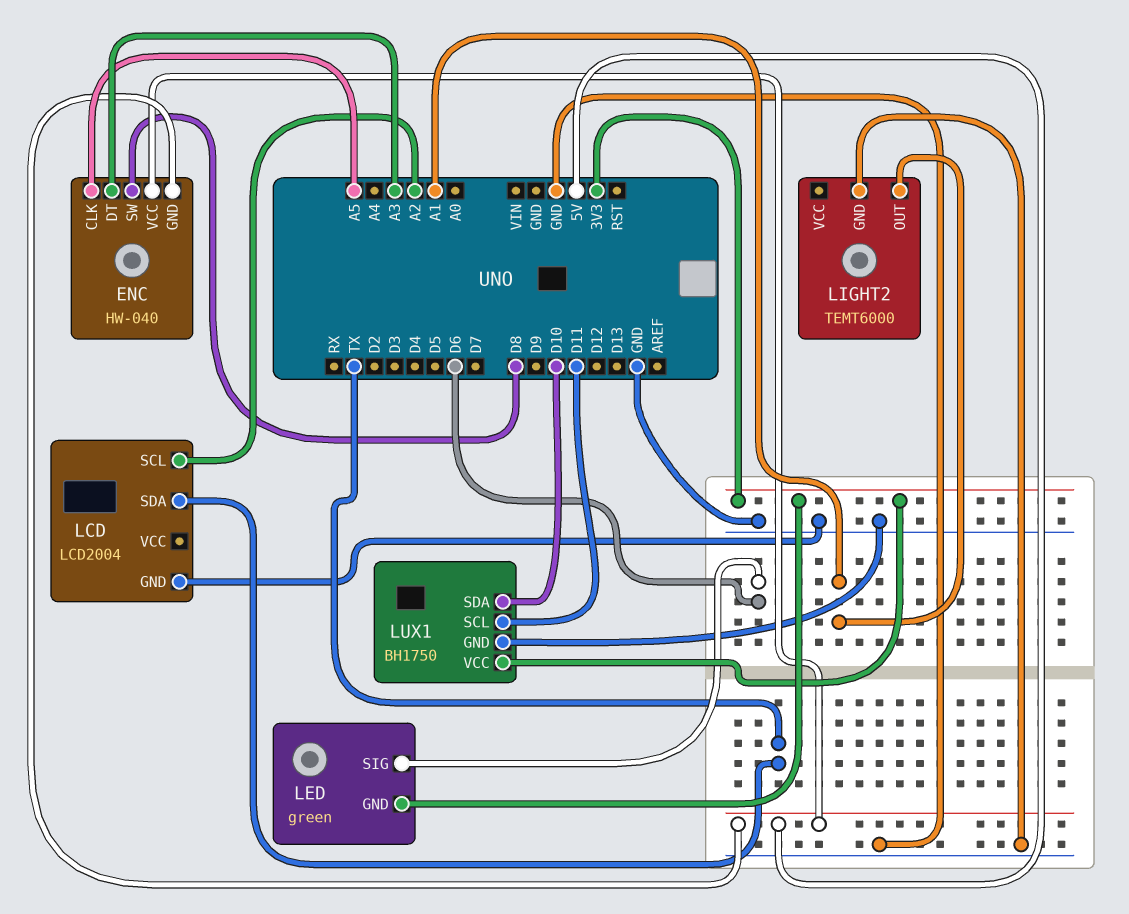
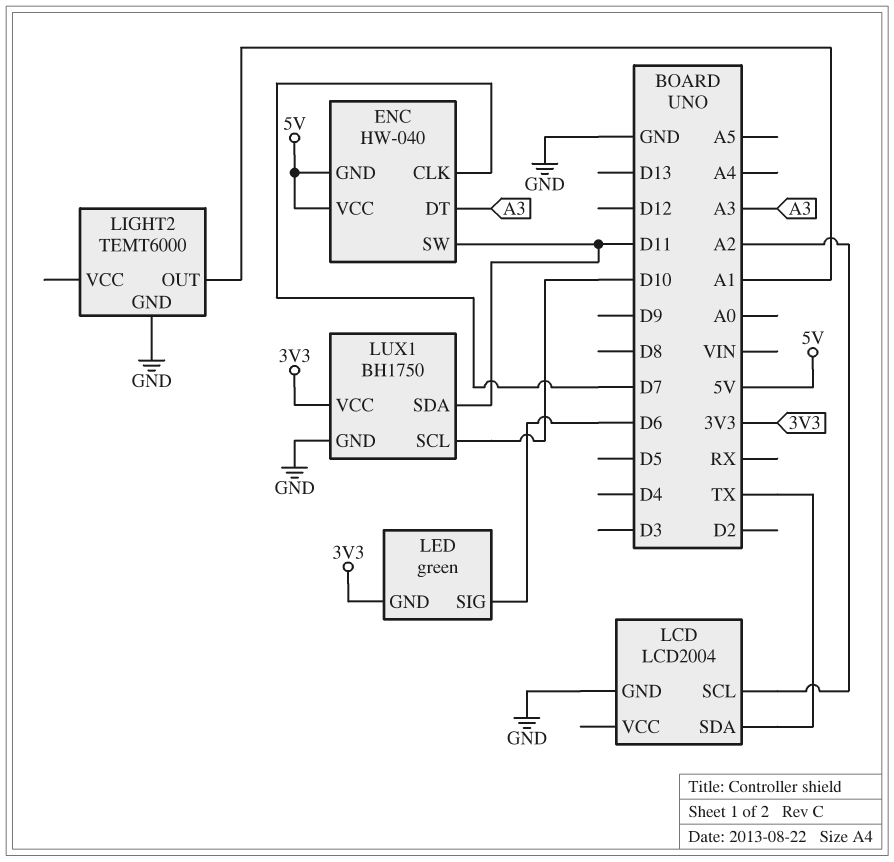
ENC pin CLK: A5 -> D7
ENC pin SW: D8 -> D11
LUX1 pin SCL: D11 -> D10
LUX1 pin SDA: D10 -> D11

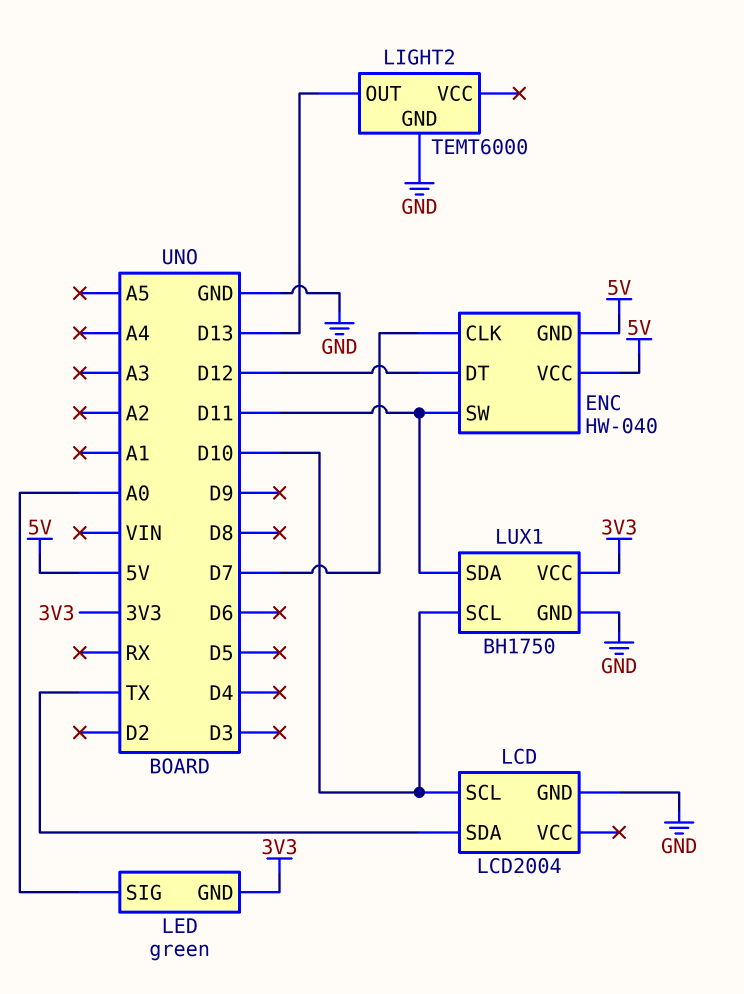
ENC pin DT: A3 -> D12
LCD pin SCL: A2 -> D10
LED pin SIG: D6 -> A0
LIGHT2 pin OUT: A1 -> D13

